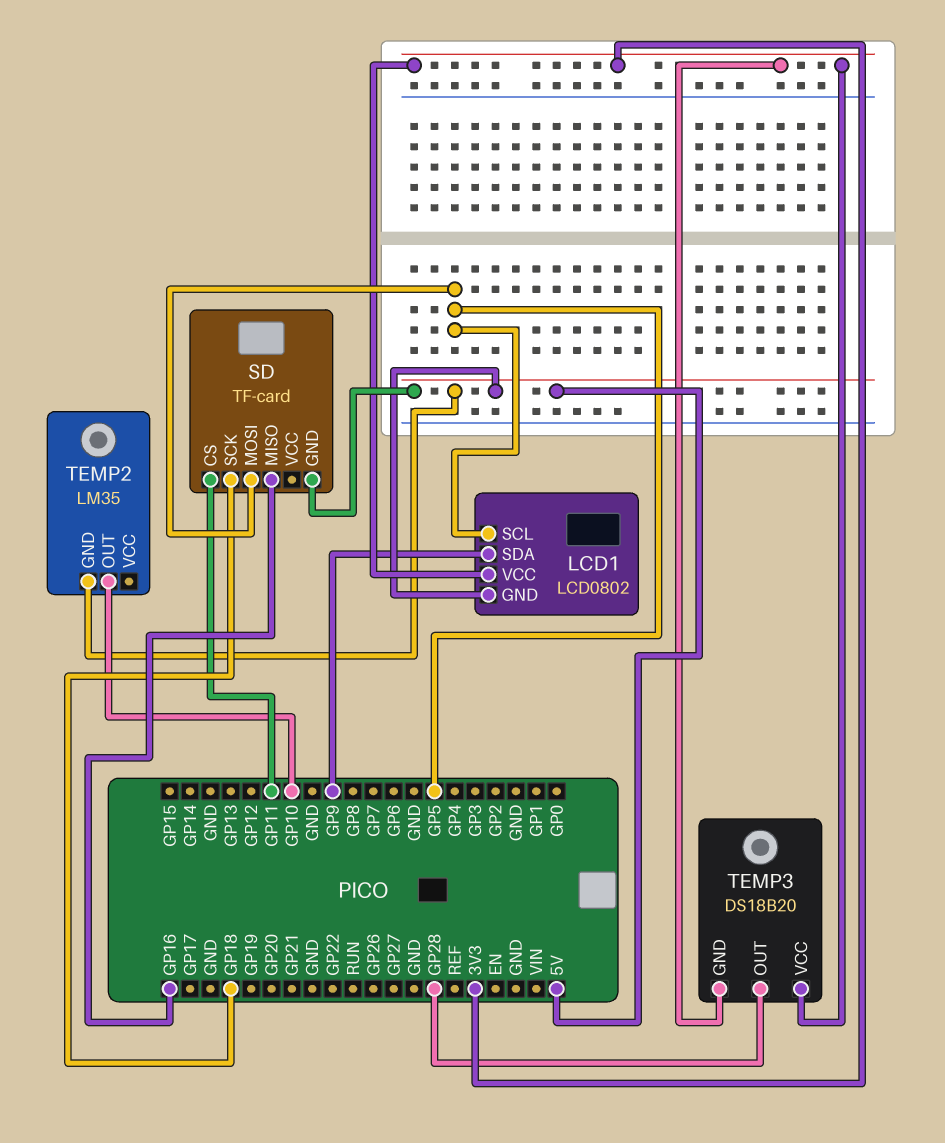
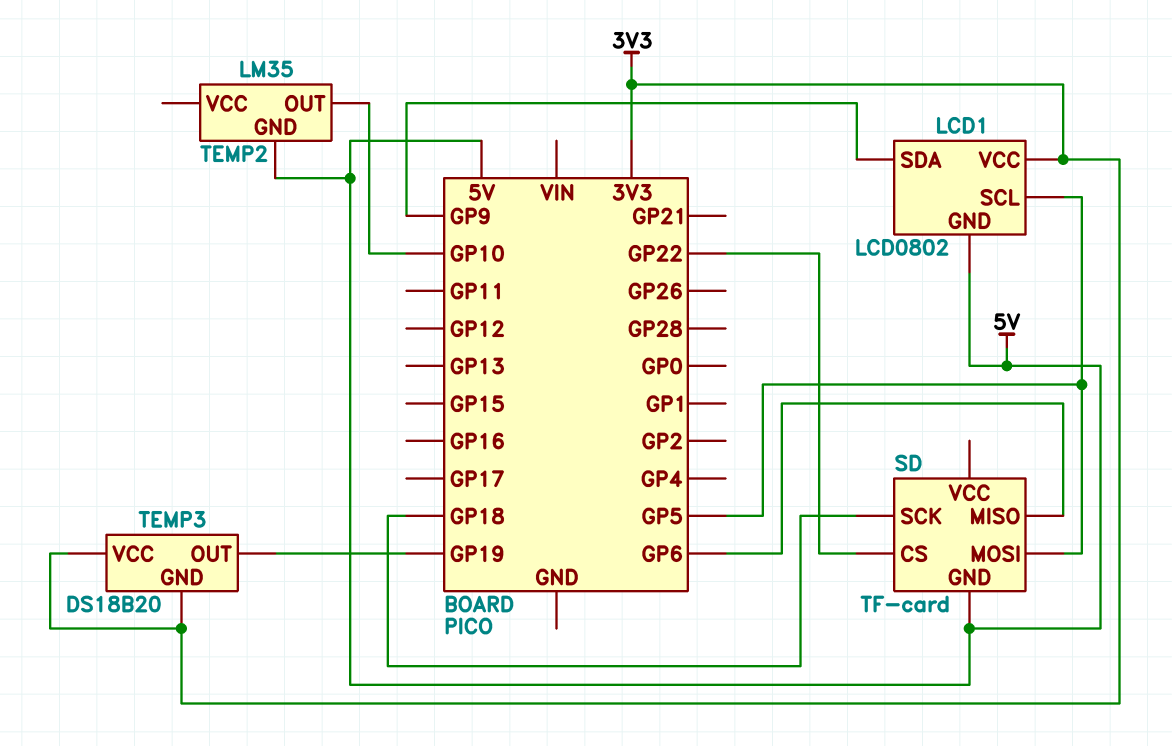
SD pin CS: GP11 -> GP22
SD pin MISO: GP16 -> GP6
TEMP3 pin OUT: GP28 -> GP19

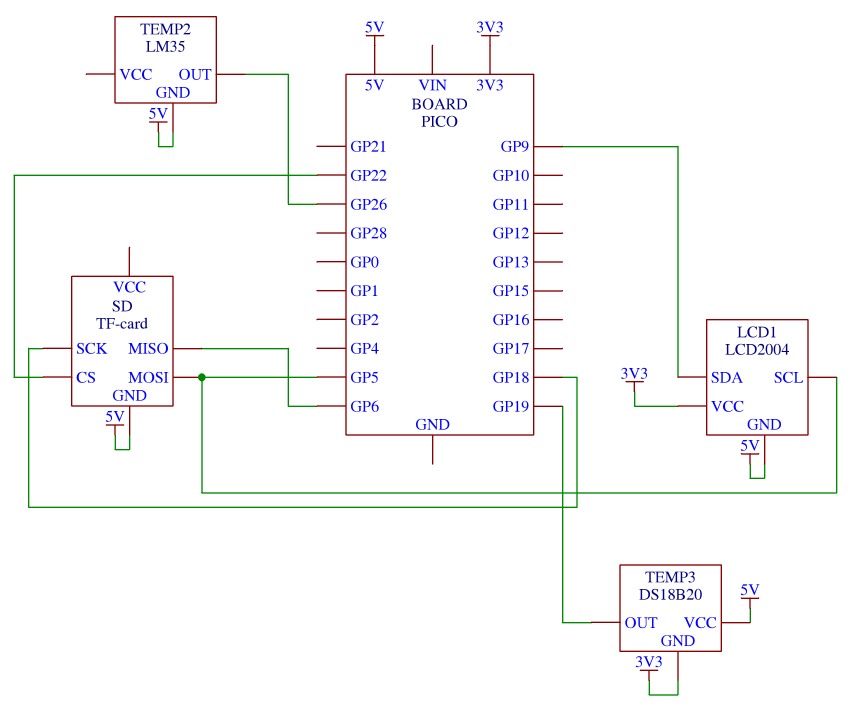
LCD1: LCD0802 -> LCD2004
TEMP2 pin OUT: GP10 -> GP26
TEMP3 pin VCC: 3V3 -> 5V

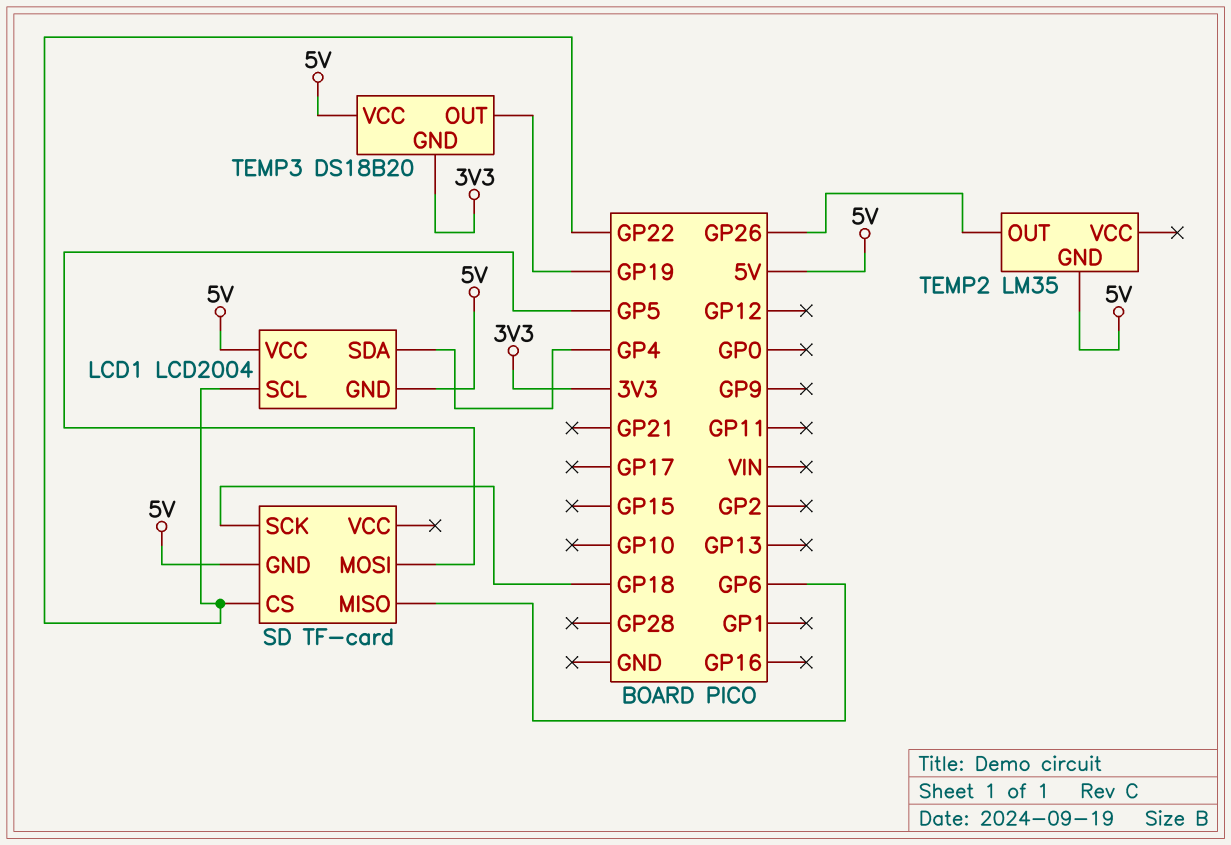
LCD1 pin SCL: GP5 -> GP22
LCD1 pin SDA: GP9 -> GP4
LCD1 pin VCC: 3V3 -> 5V

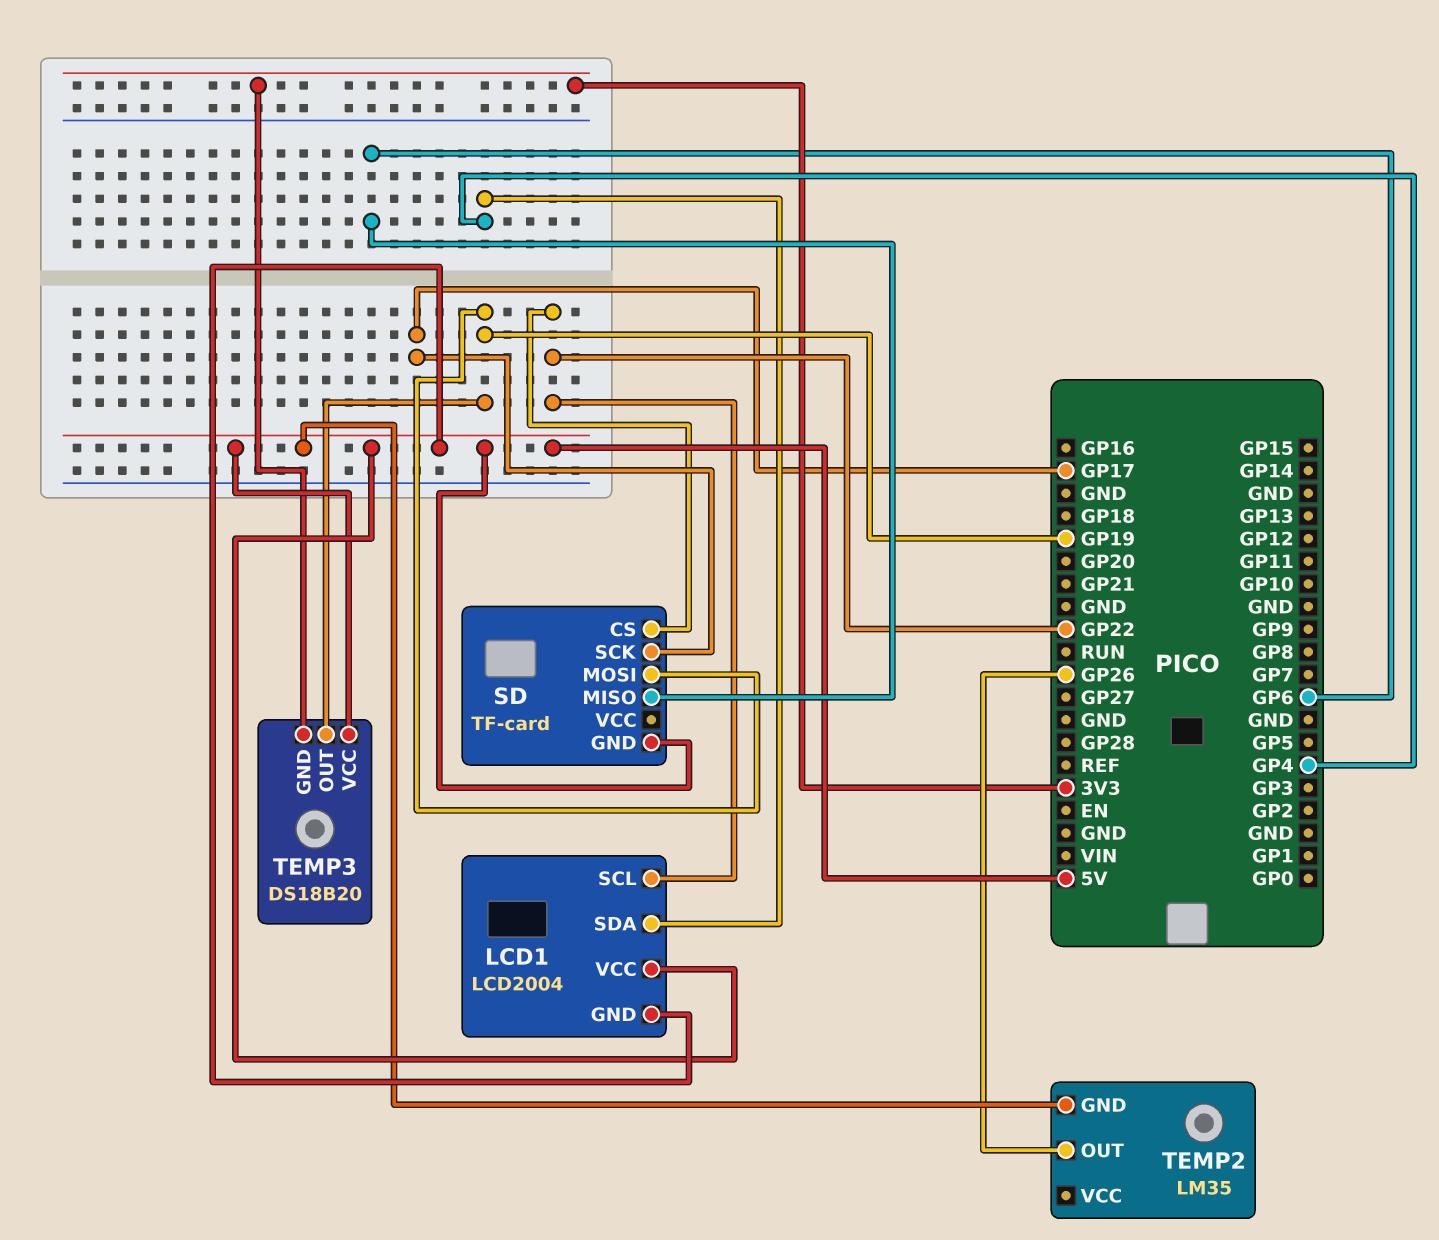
SD pin MOSI: GP5 -> GP19
SD pin SCK: GP18 -> GP17

